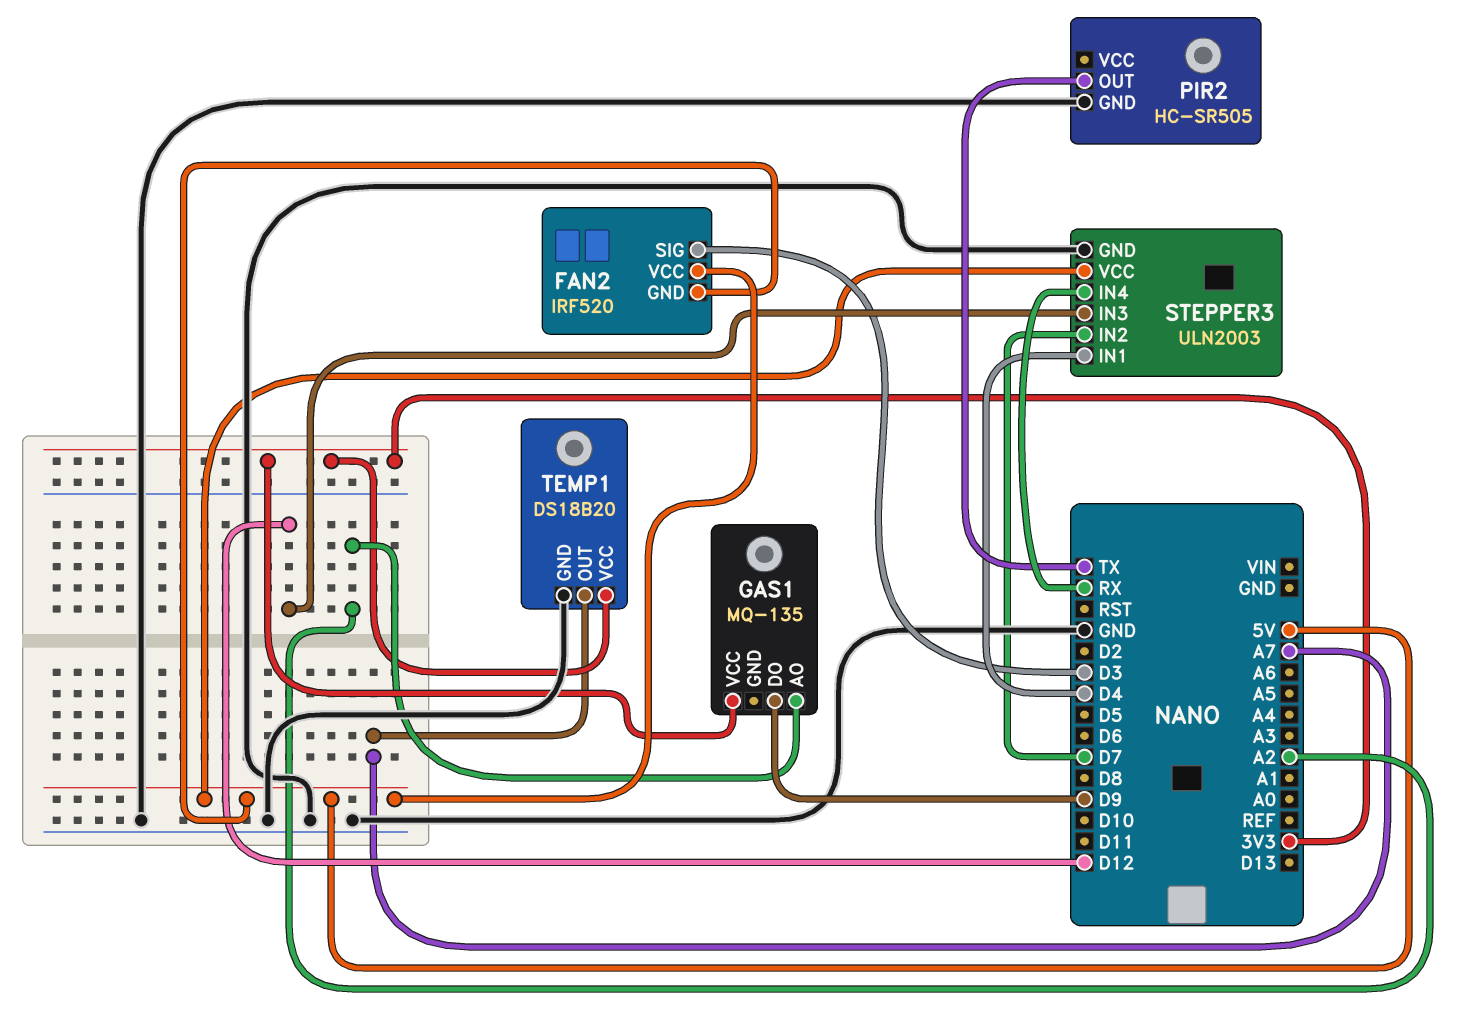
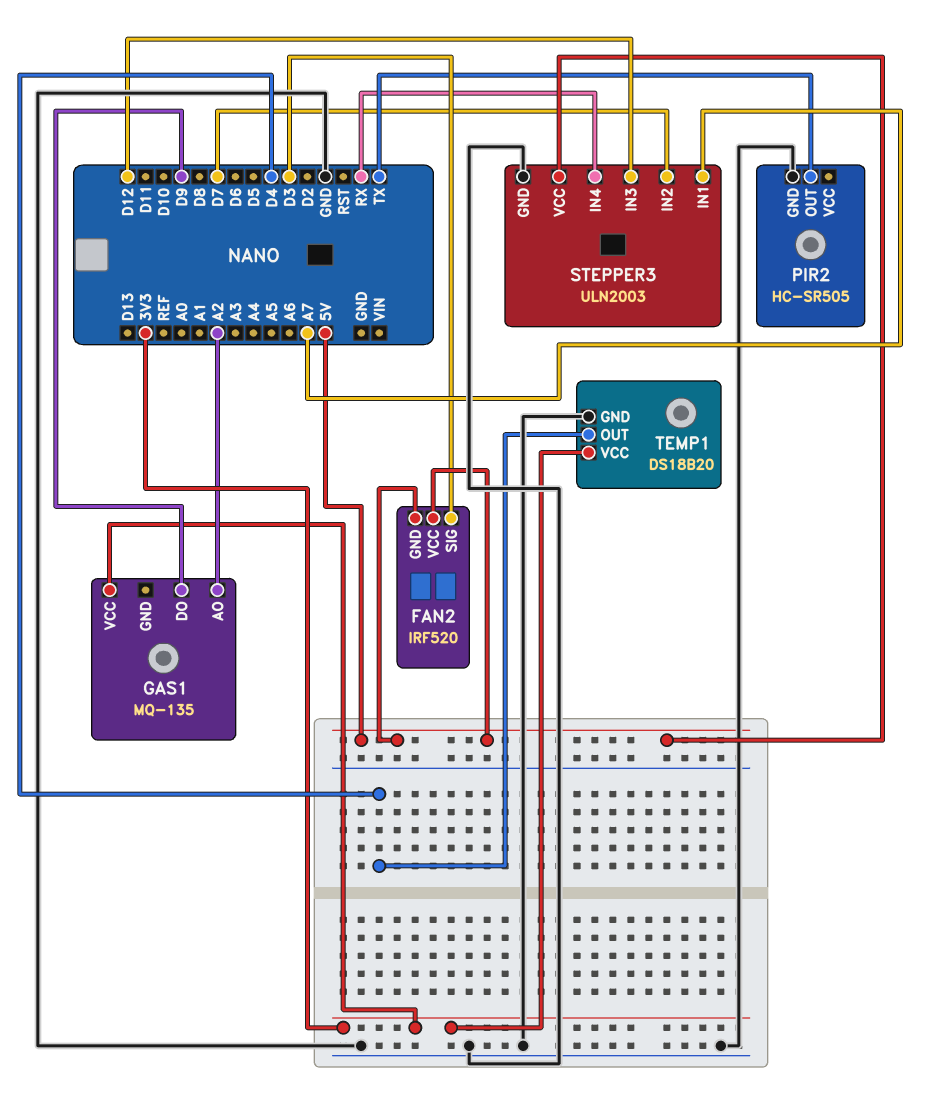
STEPPER3 pin IN1: D4 -> A7
TEMP1 pin OUT: A7 -> D4

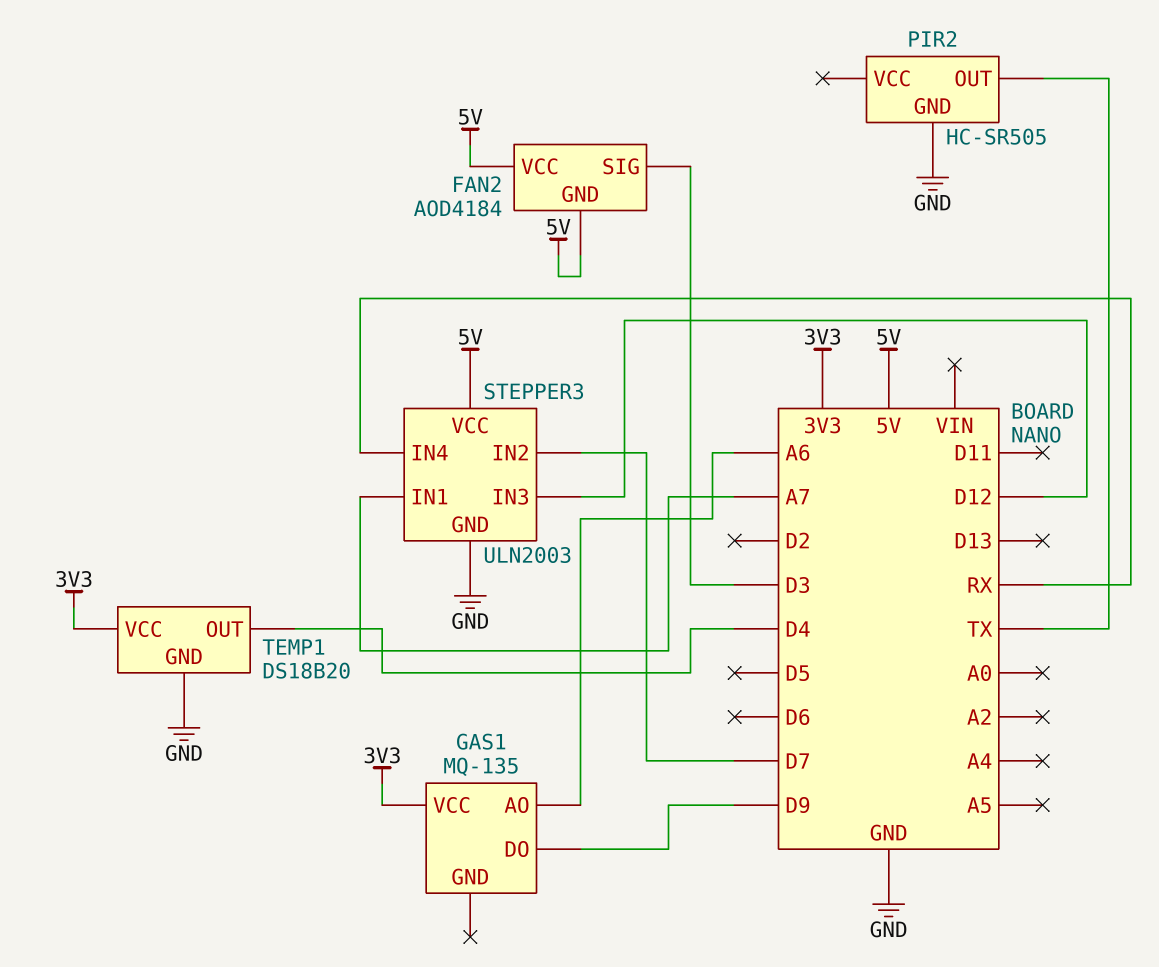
FAN2: IRF520 -> AOD4184
GAS1 pin AO: A2 -> A6

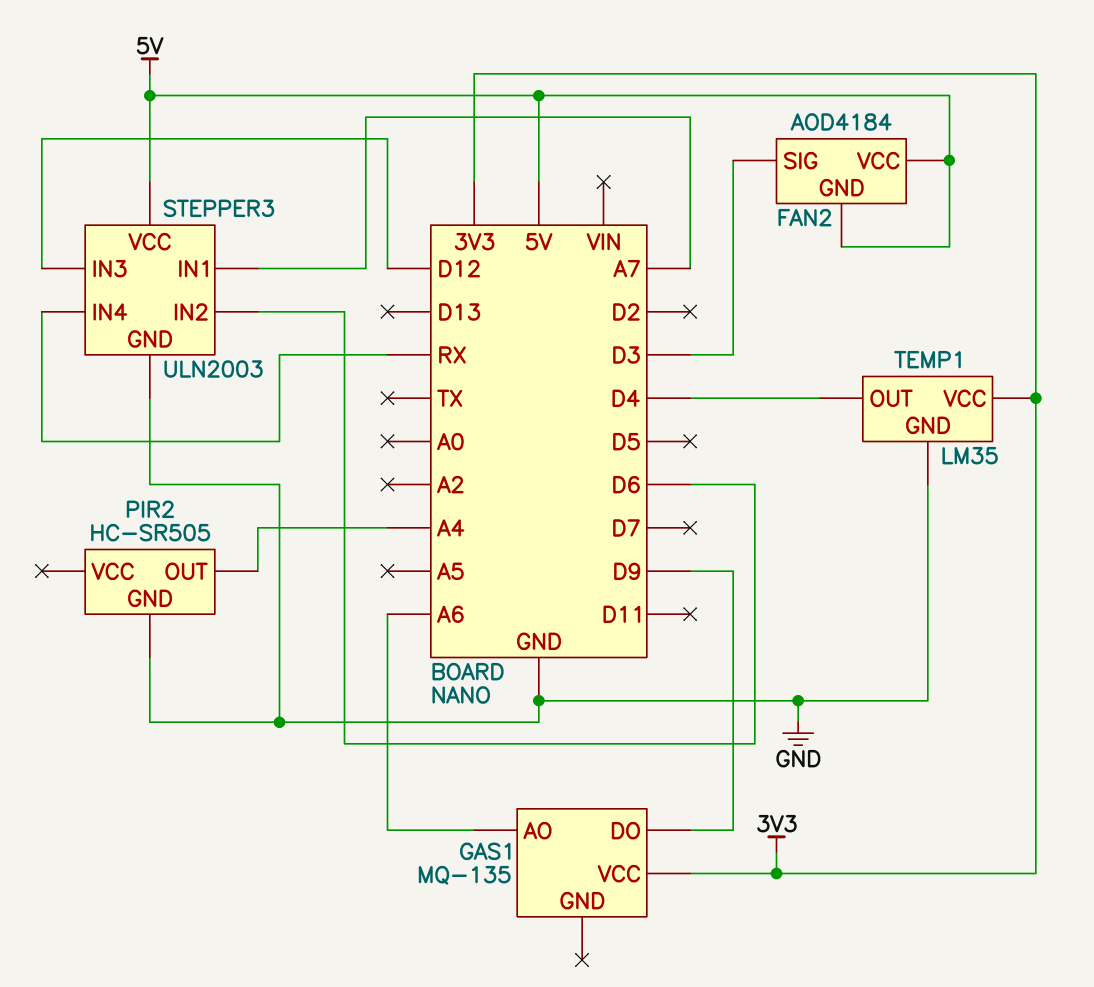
PIR2 pin OUT: TX -> A4
STEPPER3 pin IN2: D7 -> D6
TEMP1: DS18B20 -> LM35

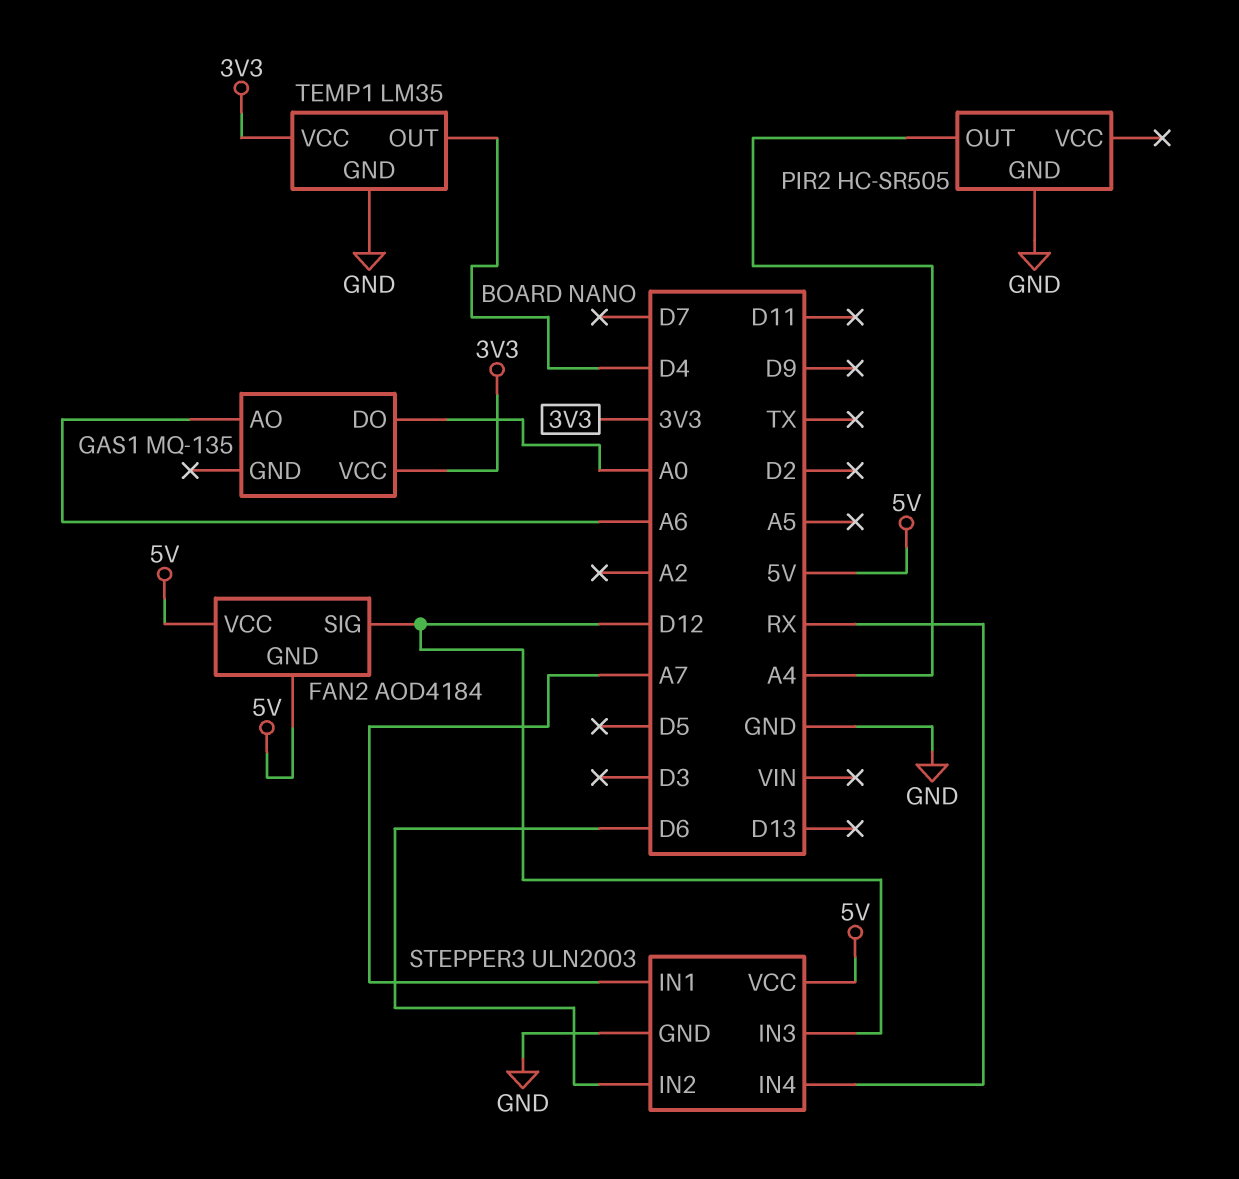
FAN2 pin SIG: D3 -> D12
GAS1 pin DO: D9 -> A0

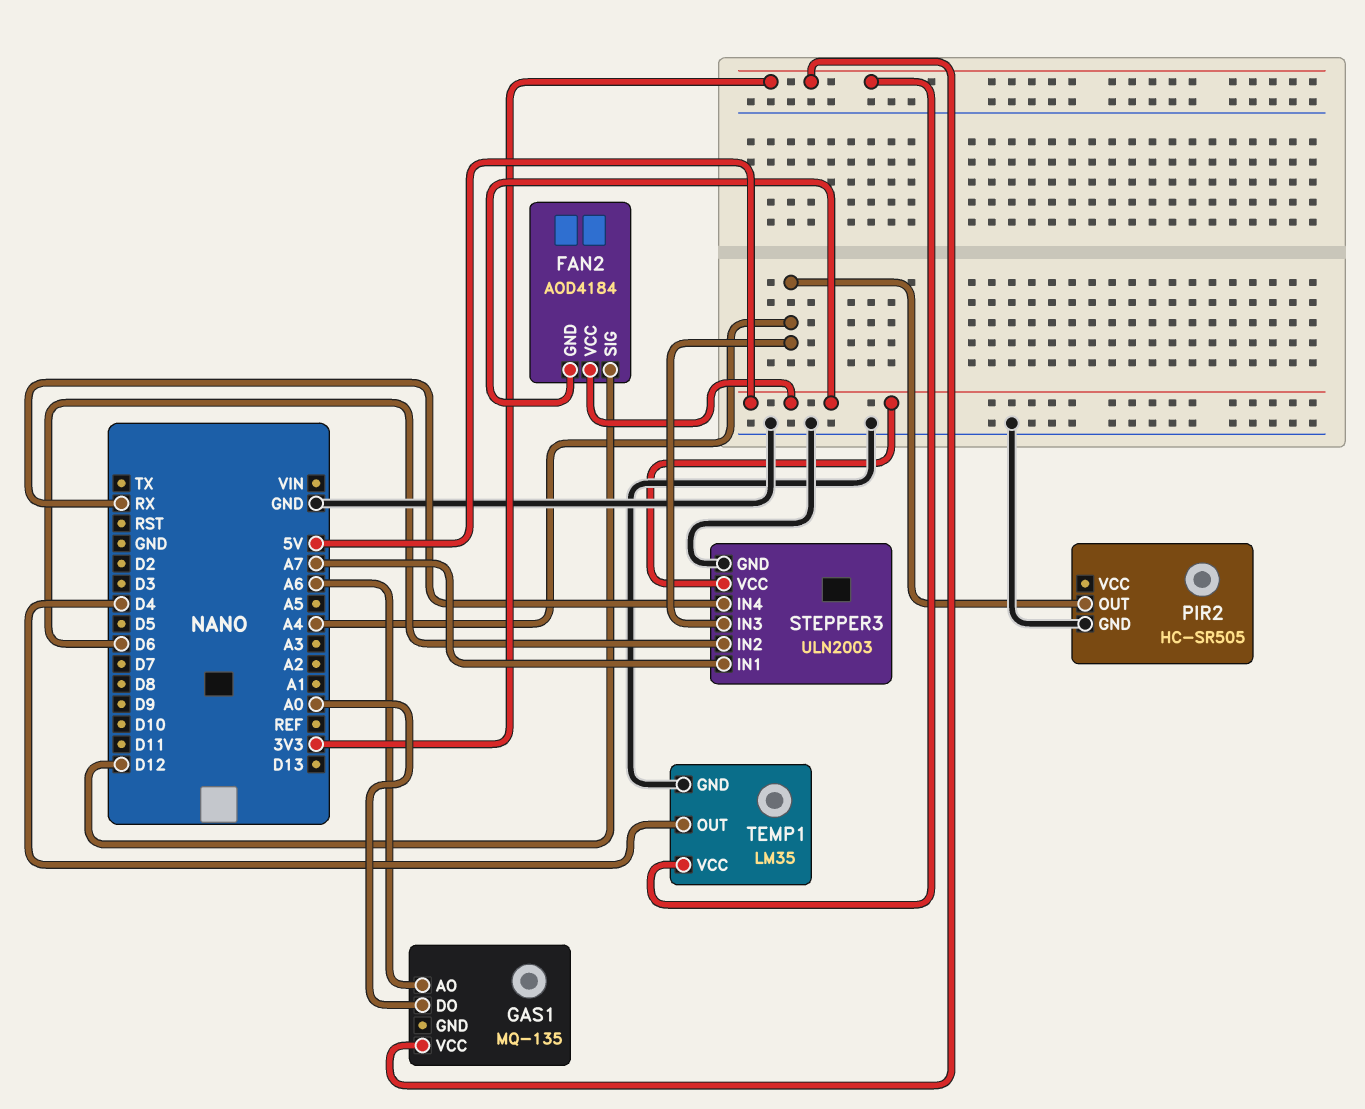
STEPPER3 pin IN3: D12 -> A4

